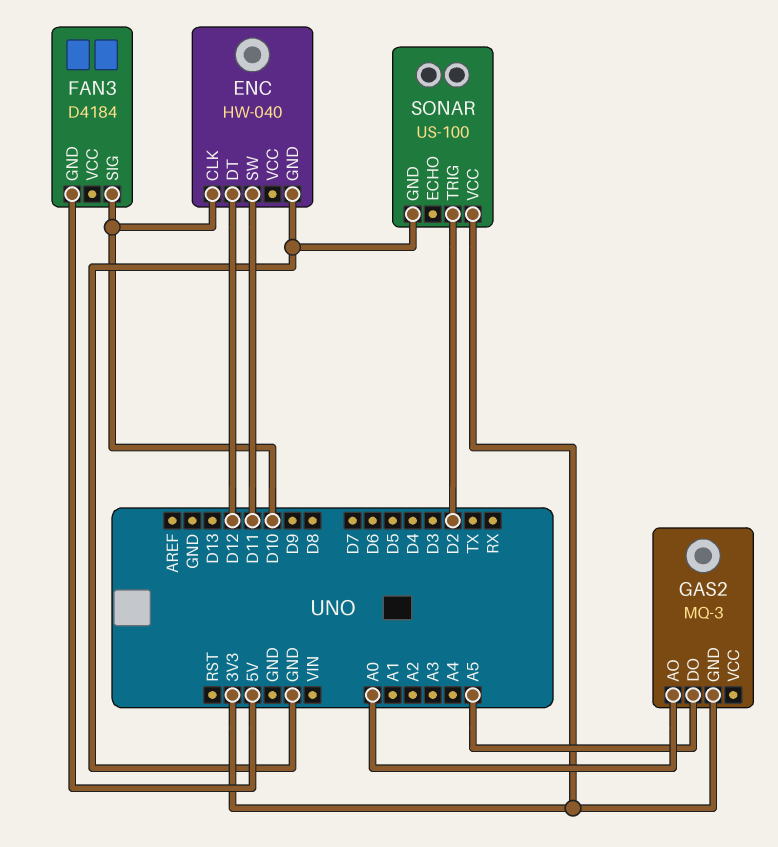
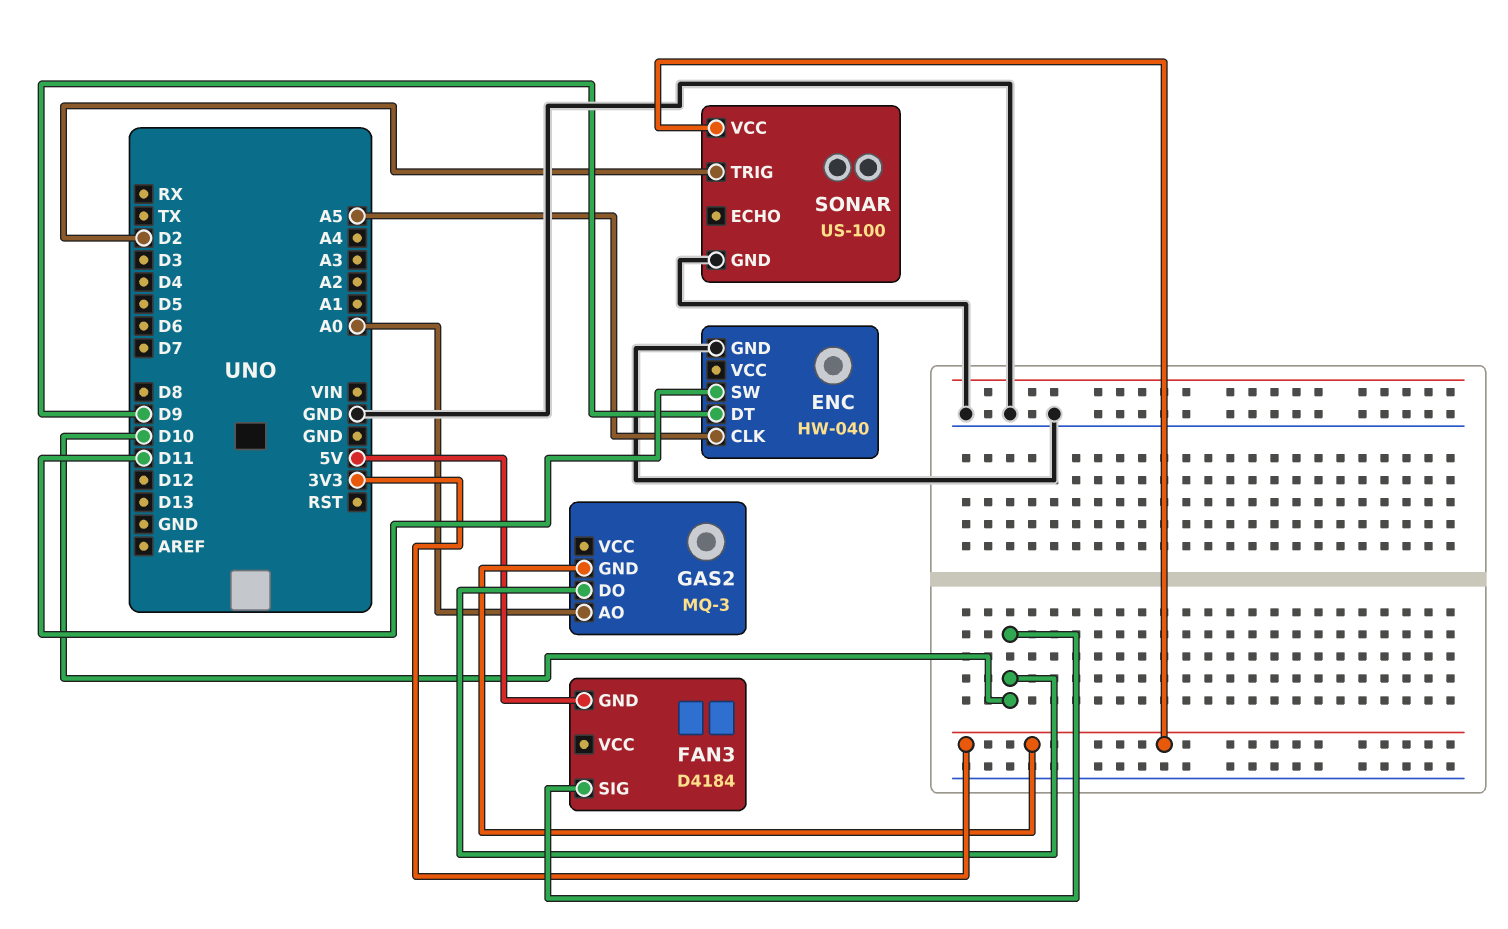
ENC pin CLK: D10 -> A5
ENC pin DT: D12 -> D9
GAS2 pin DO: A5 -> D10

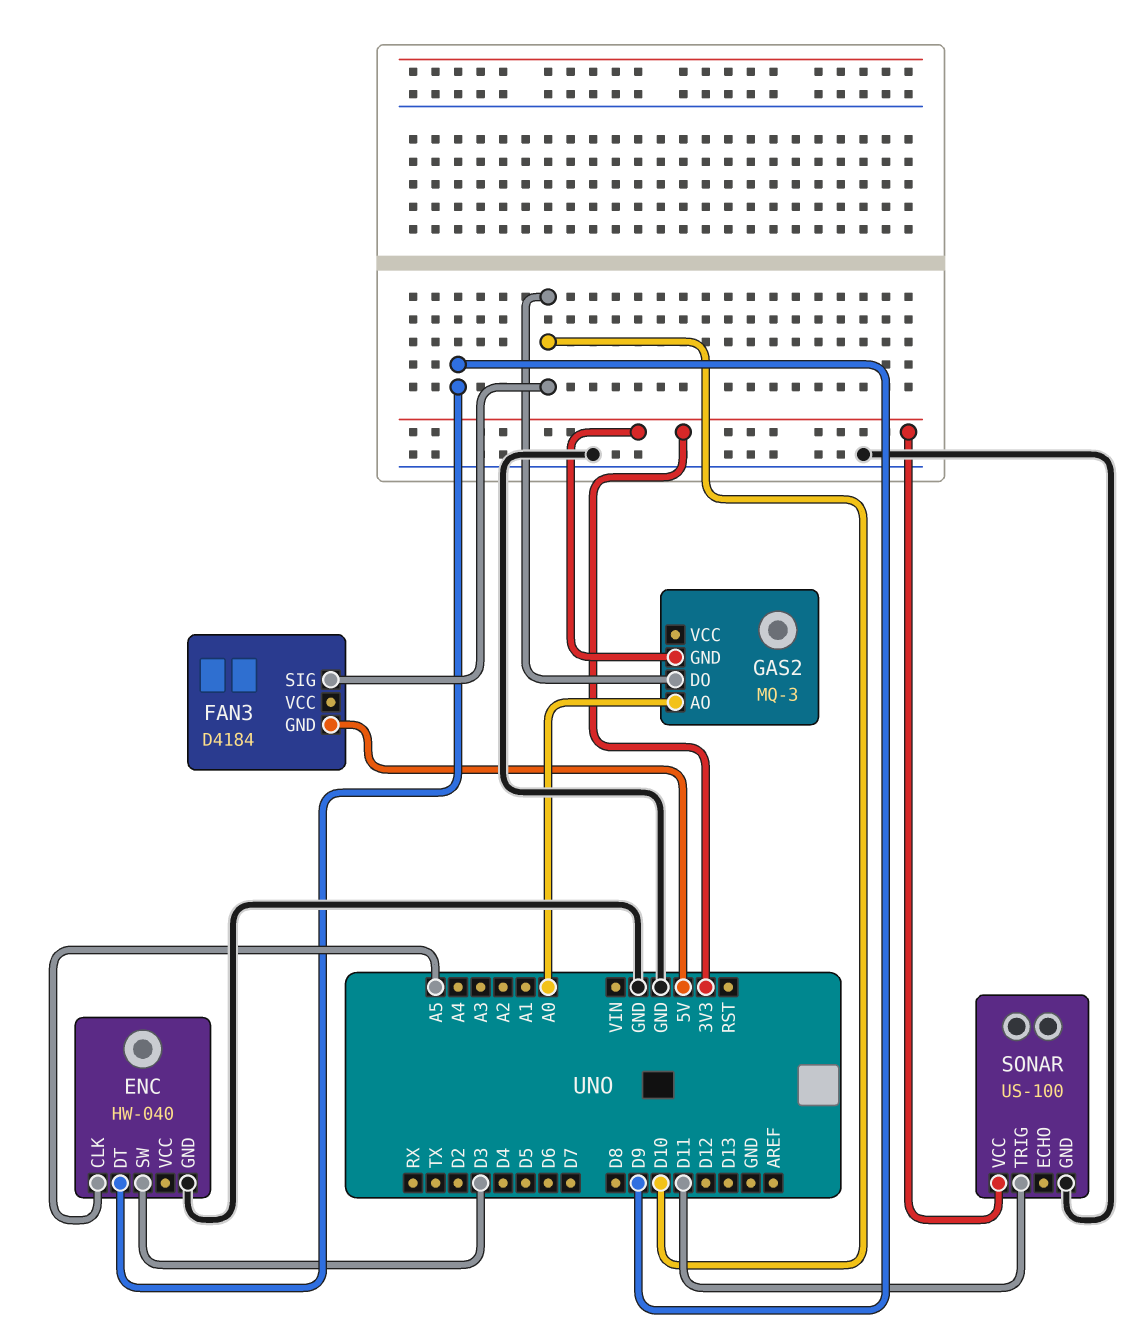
ENC pin SW: D11 -> D3
SONAR pin TRIG: D2 -> D11

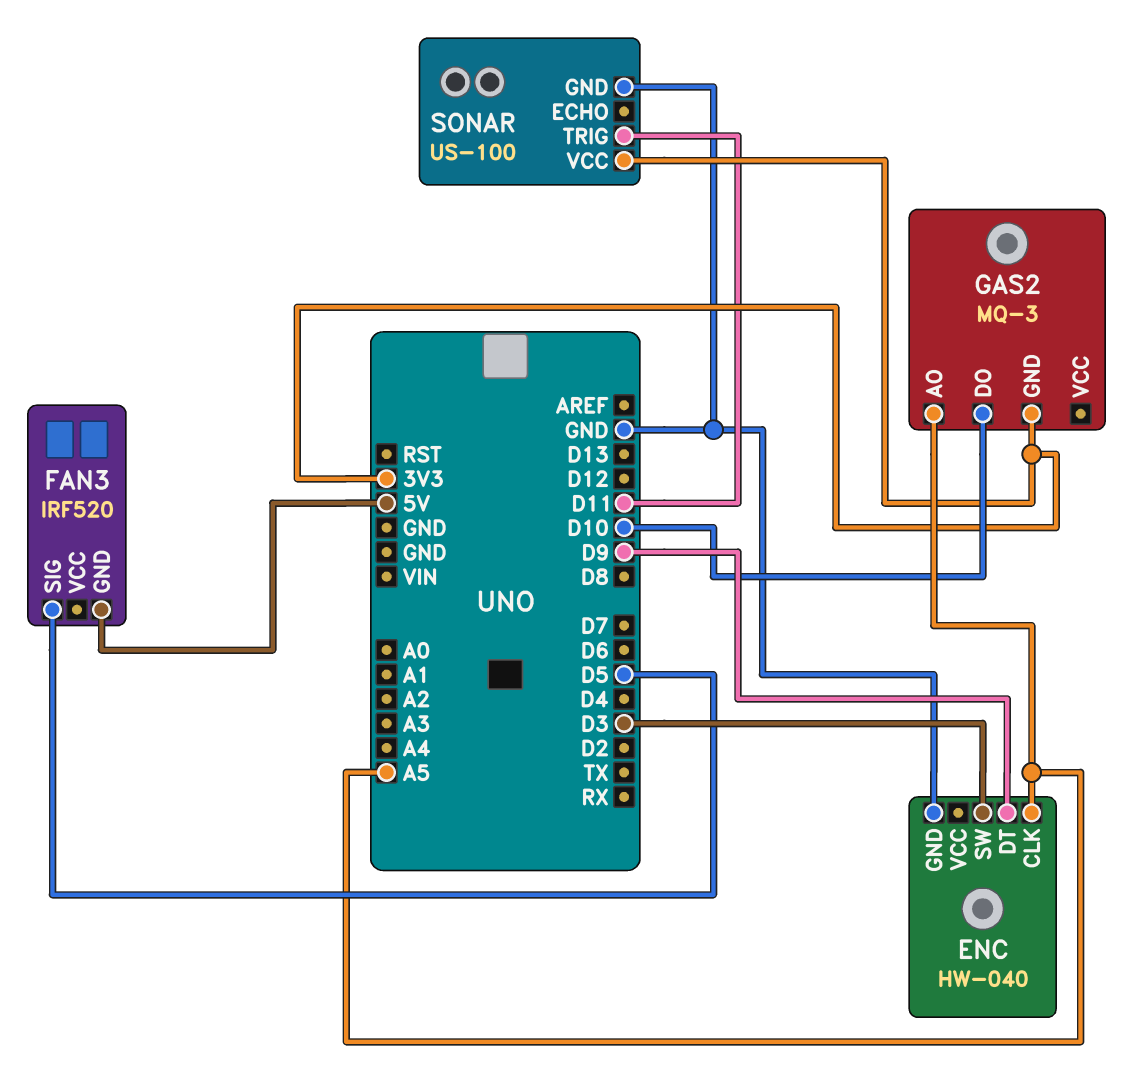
FAN3: D4184 -> IRF520
FAN3 pin SIG: D10 -> D5
GAS2 pin AO: A0 -> A5

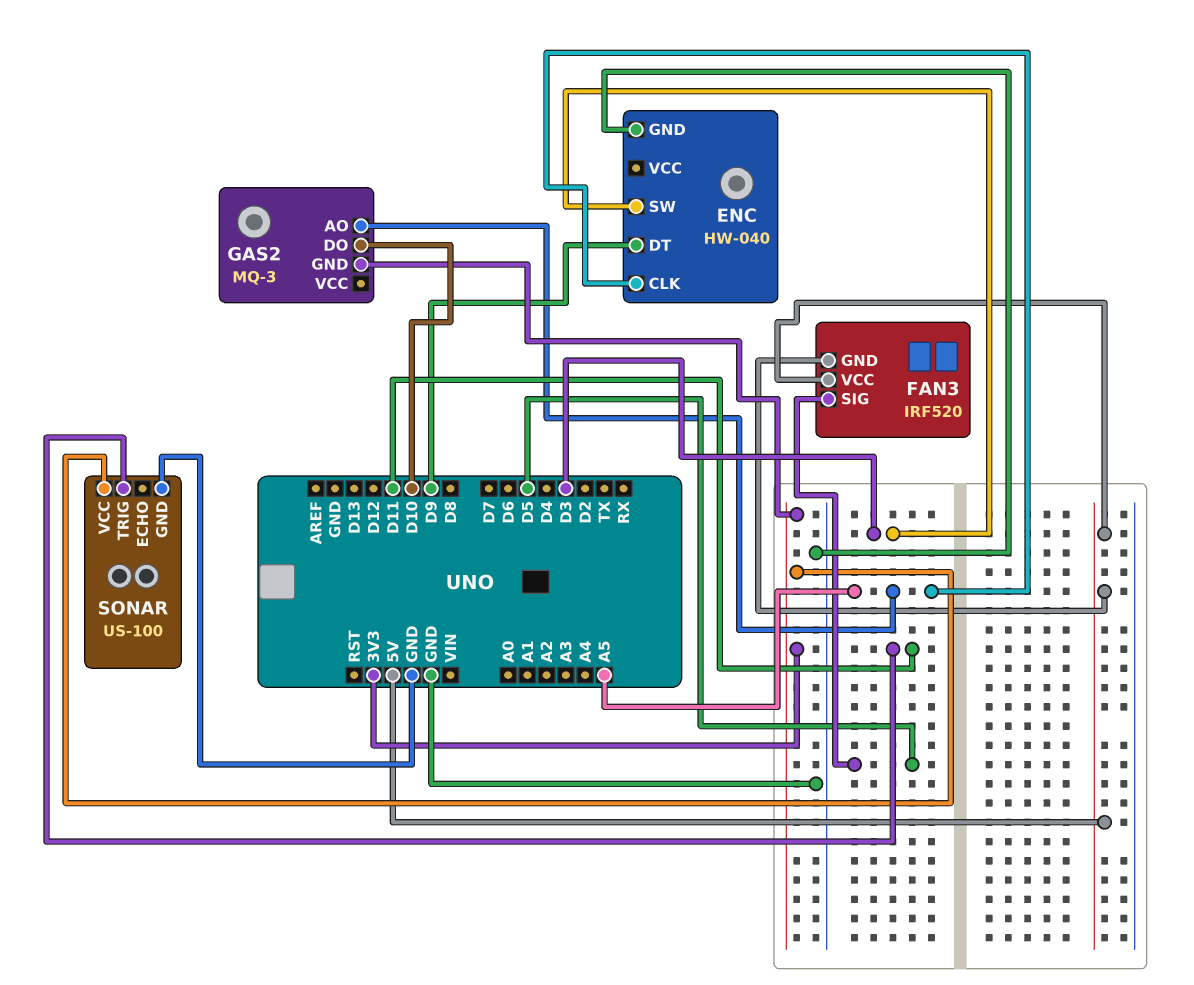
FAN3 pin VCC: none -> 5V

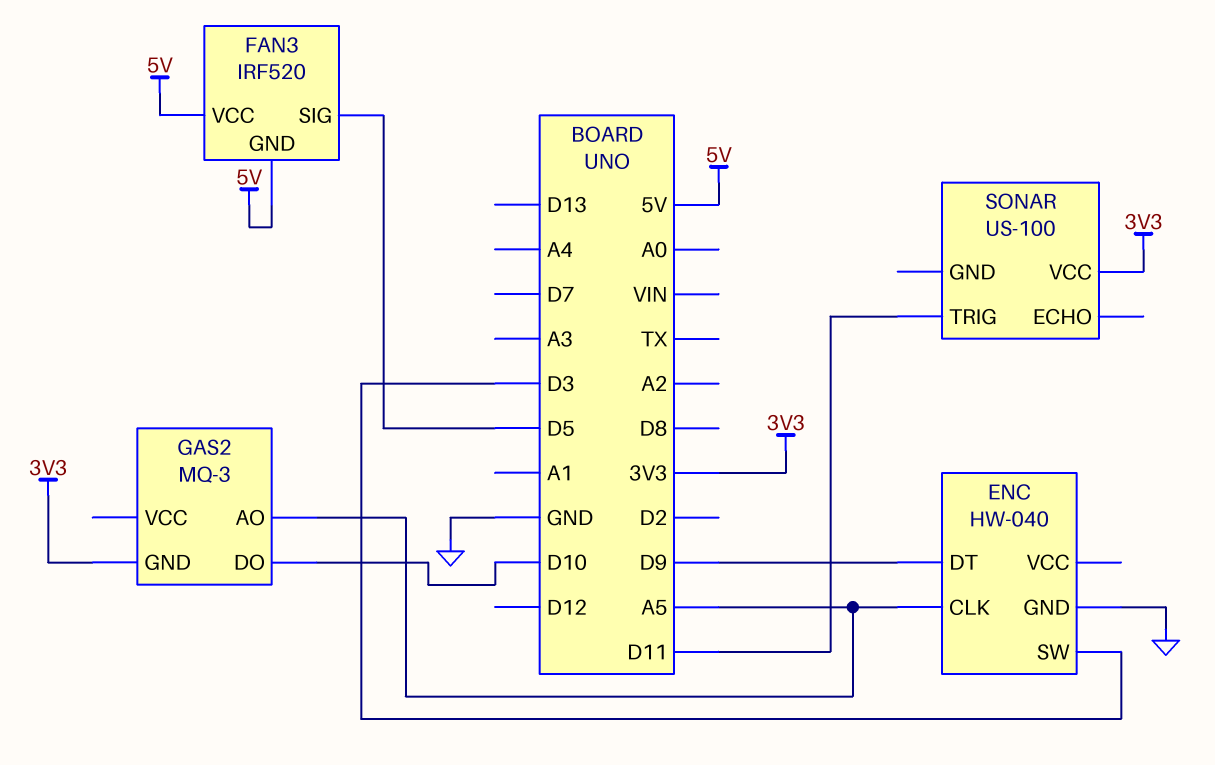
SONAR pin GND: GND -> none

